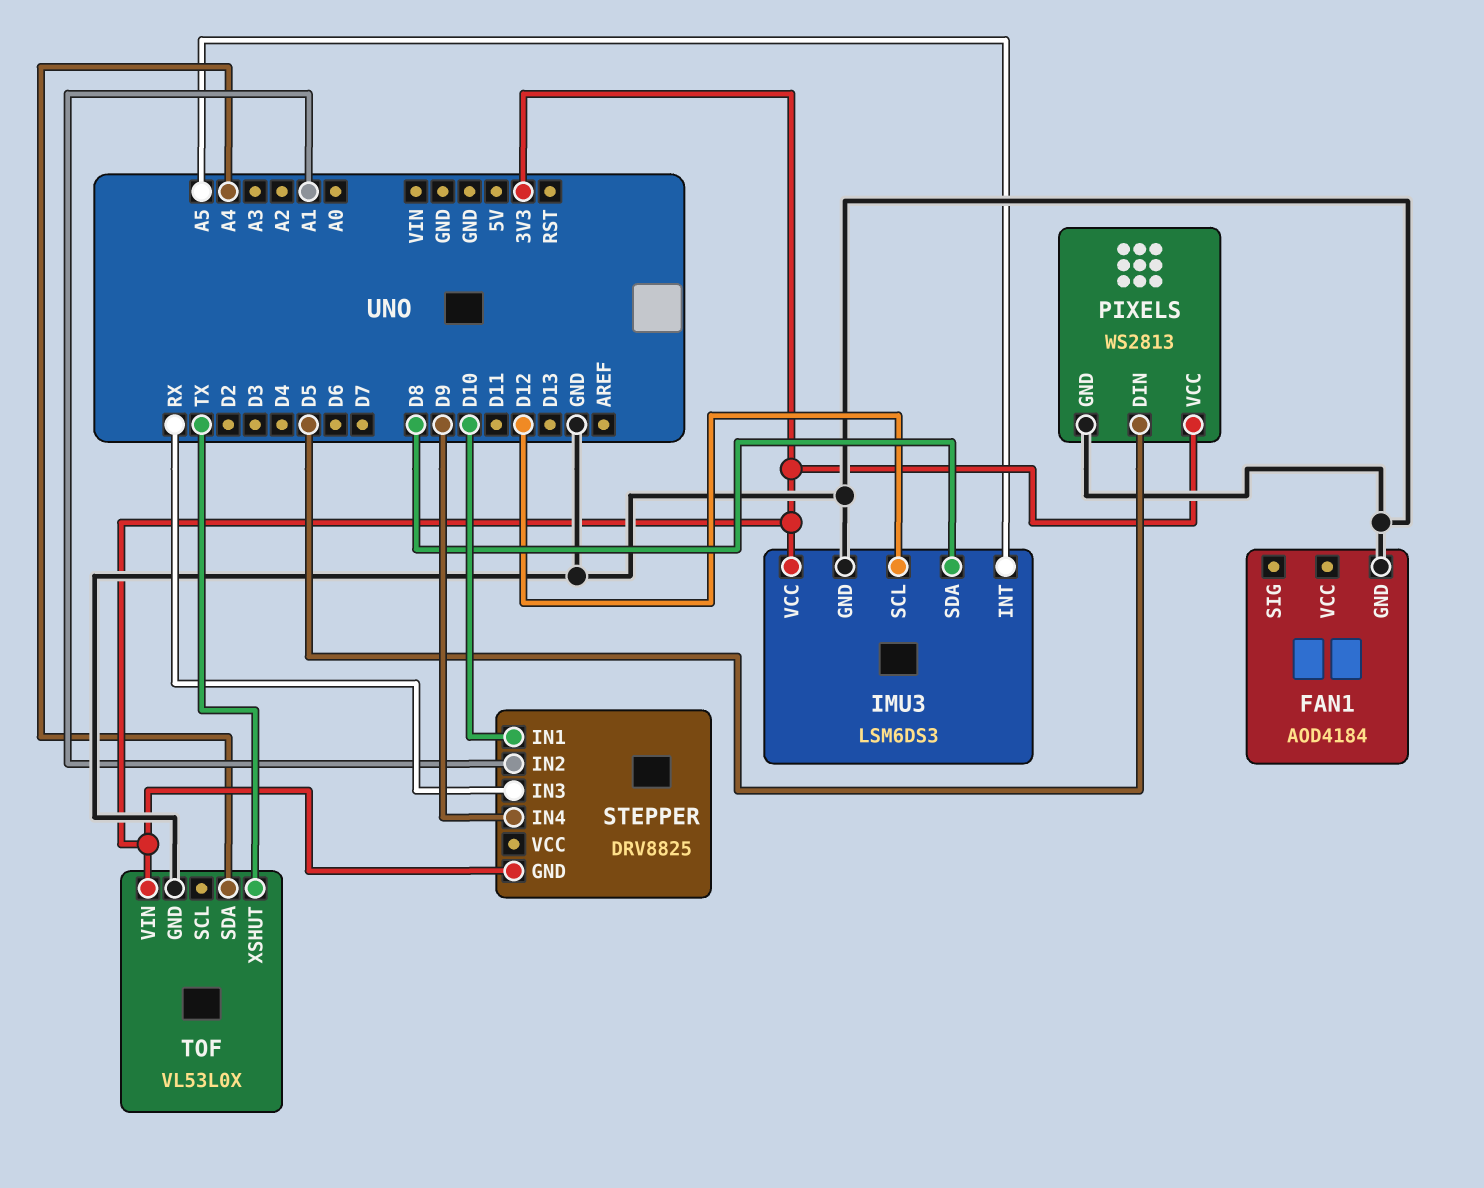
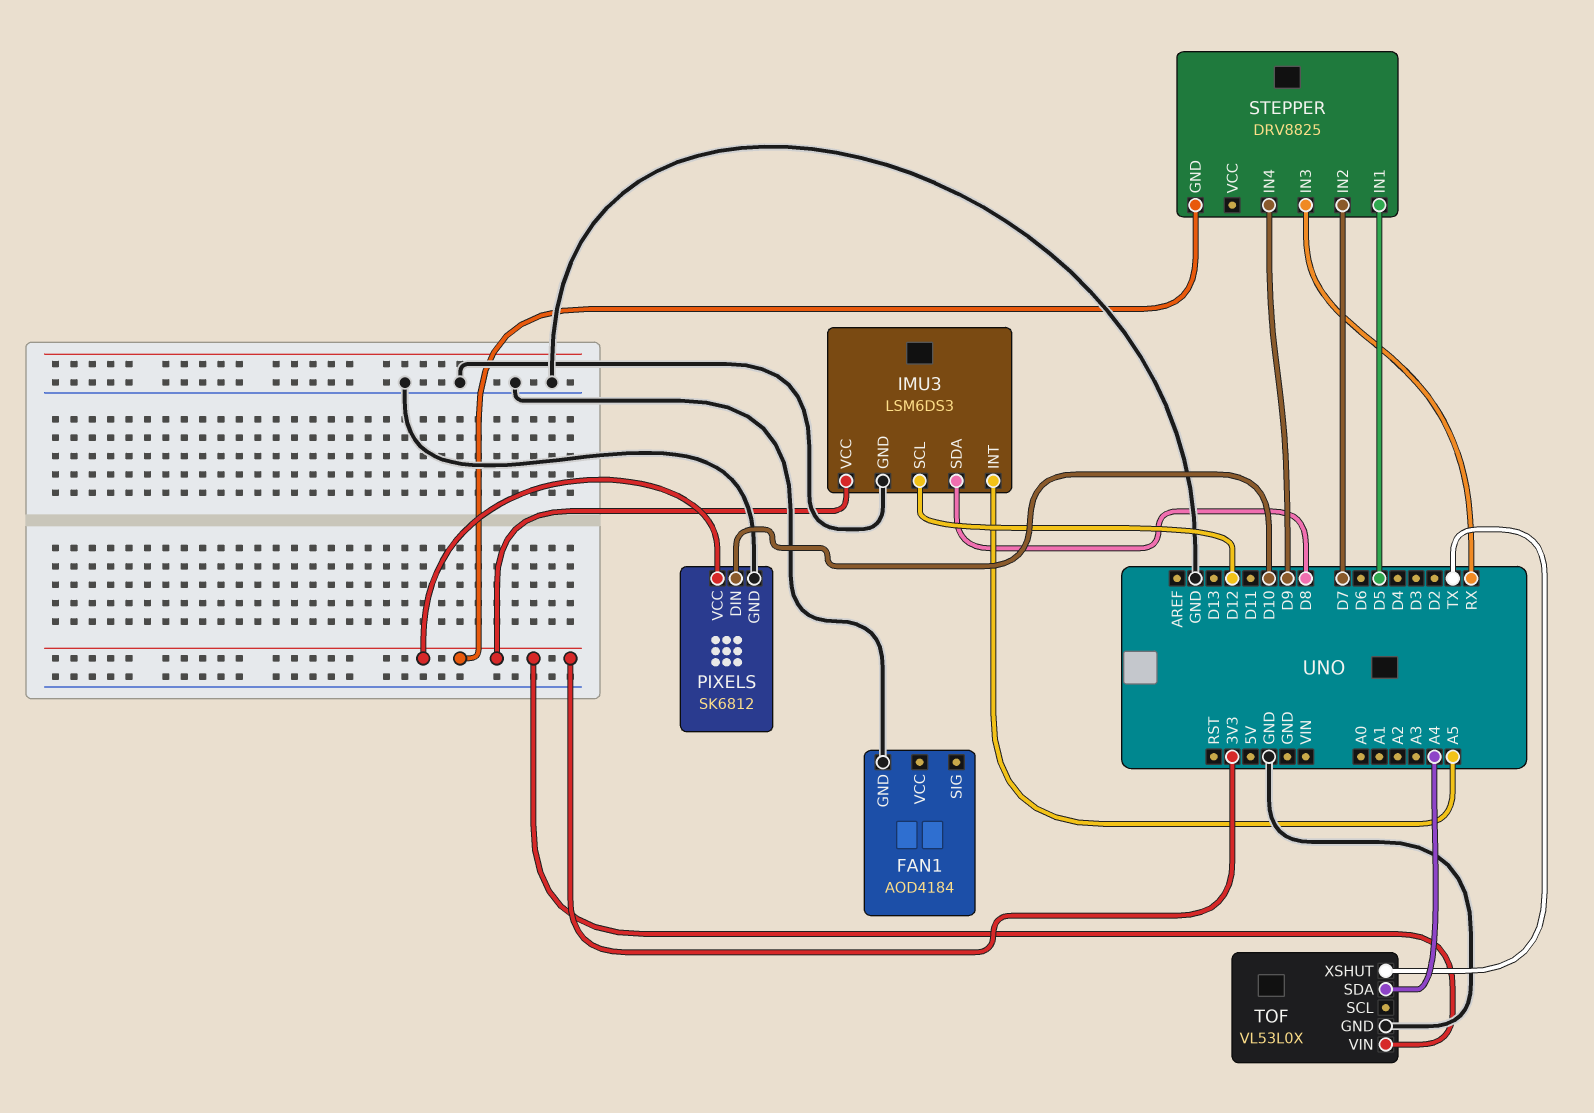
PIXELS: WS2813 -> SK6812
PIXELS pin DIN: D5 -> D10
STEPPER pin IN1: D10 -> D5
STEPPER pin IN2: A1 -> D7

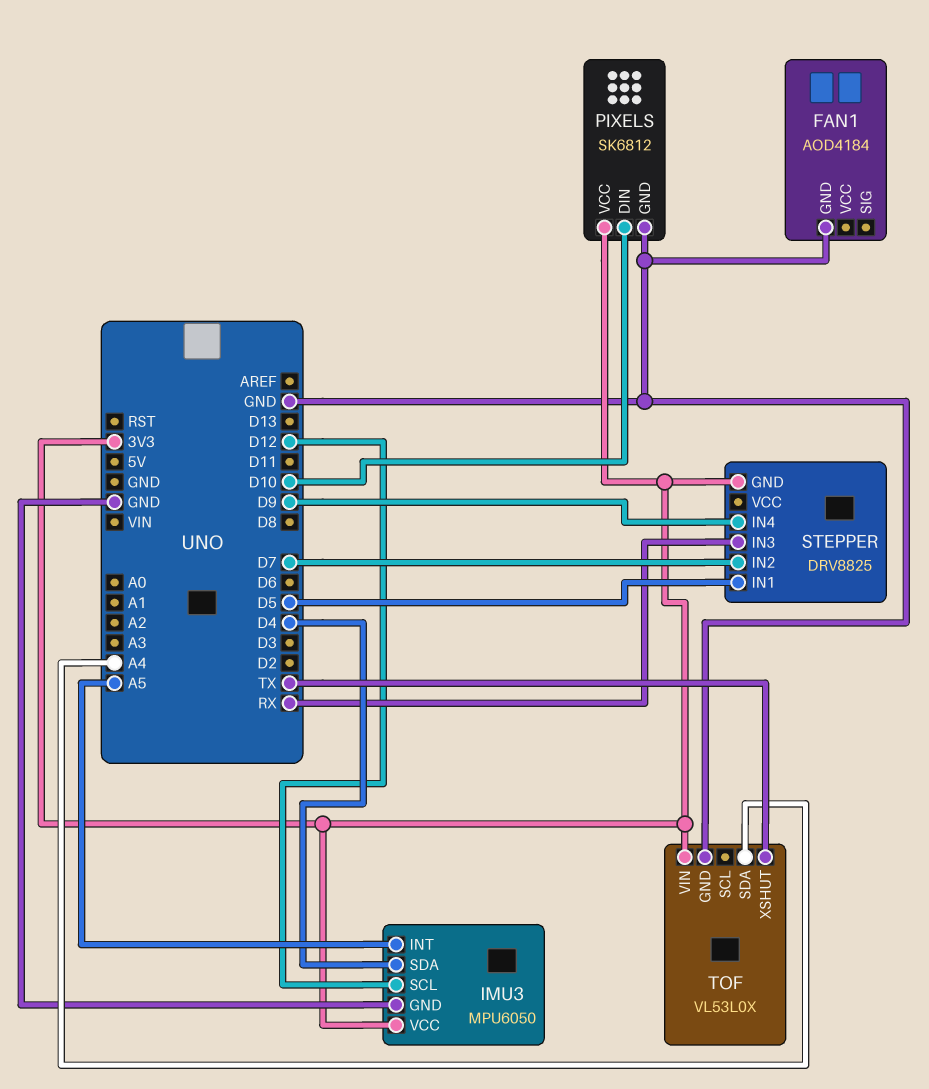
IMU3: LSM6DS3 -> MPU6050
IMU3 pin SDA: D8 -> D4

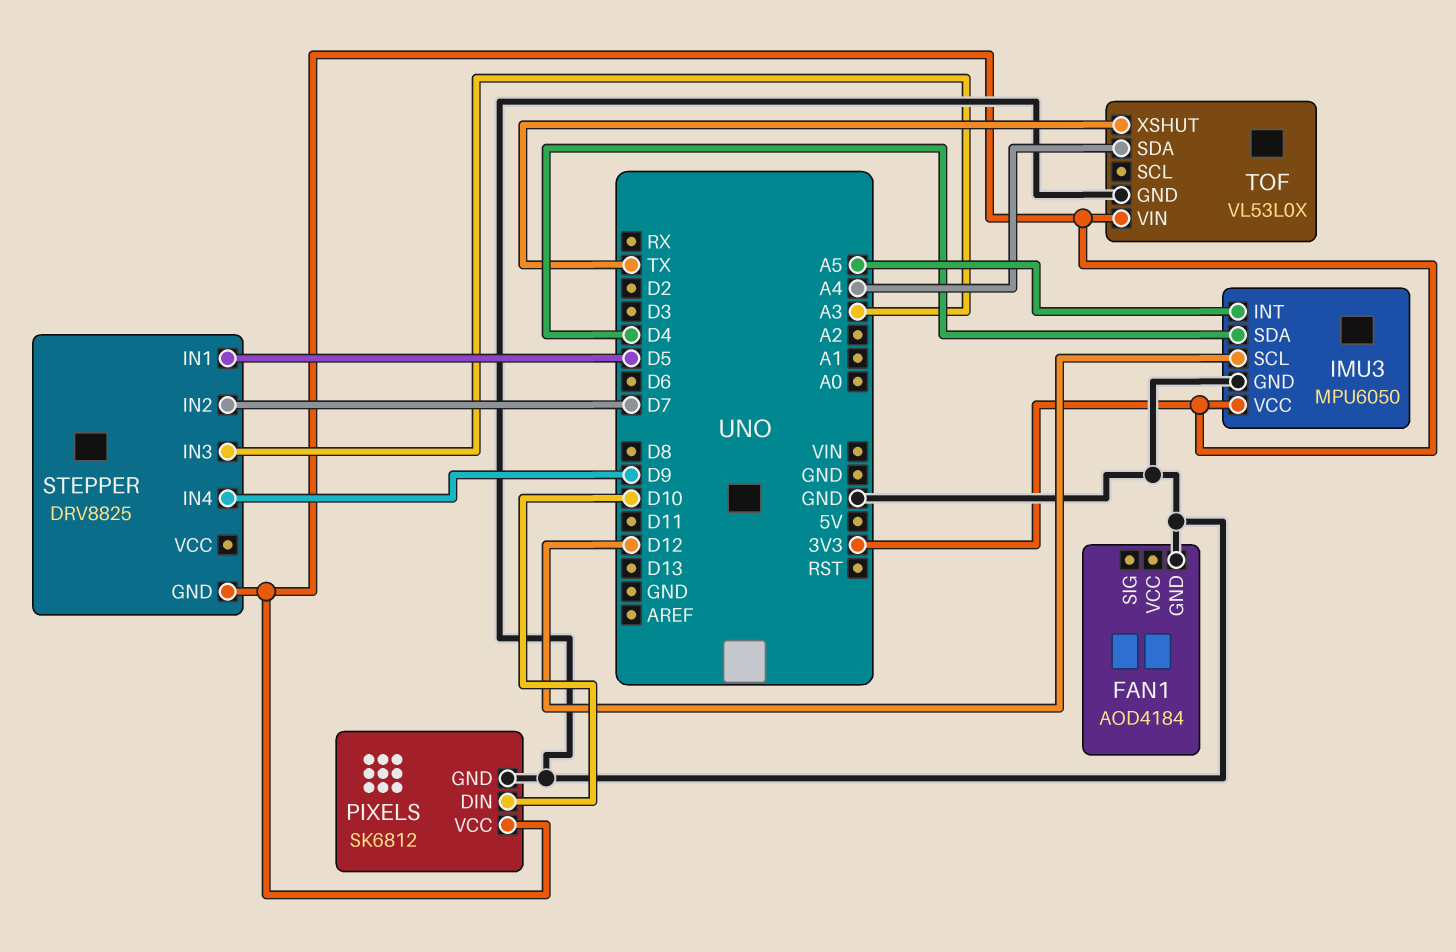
STEPPER pin IN3: RX -> A3

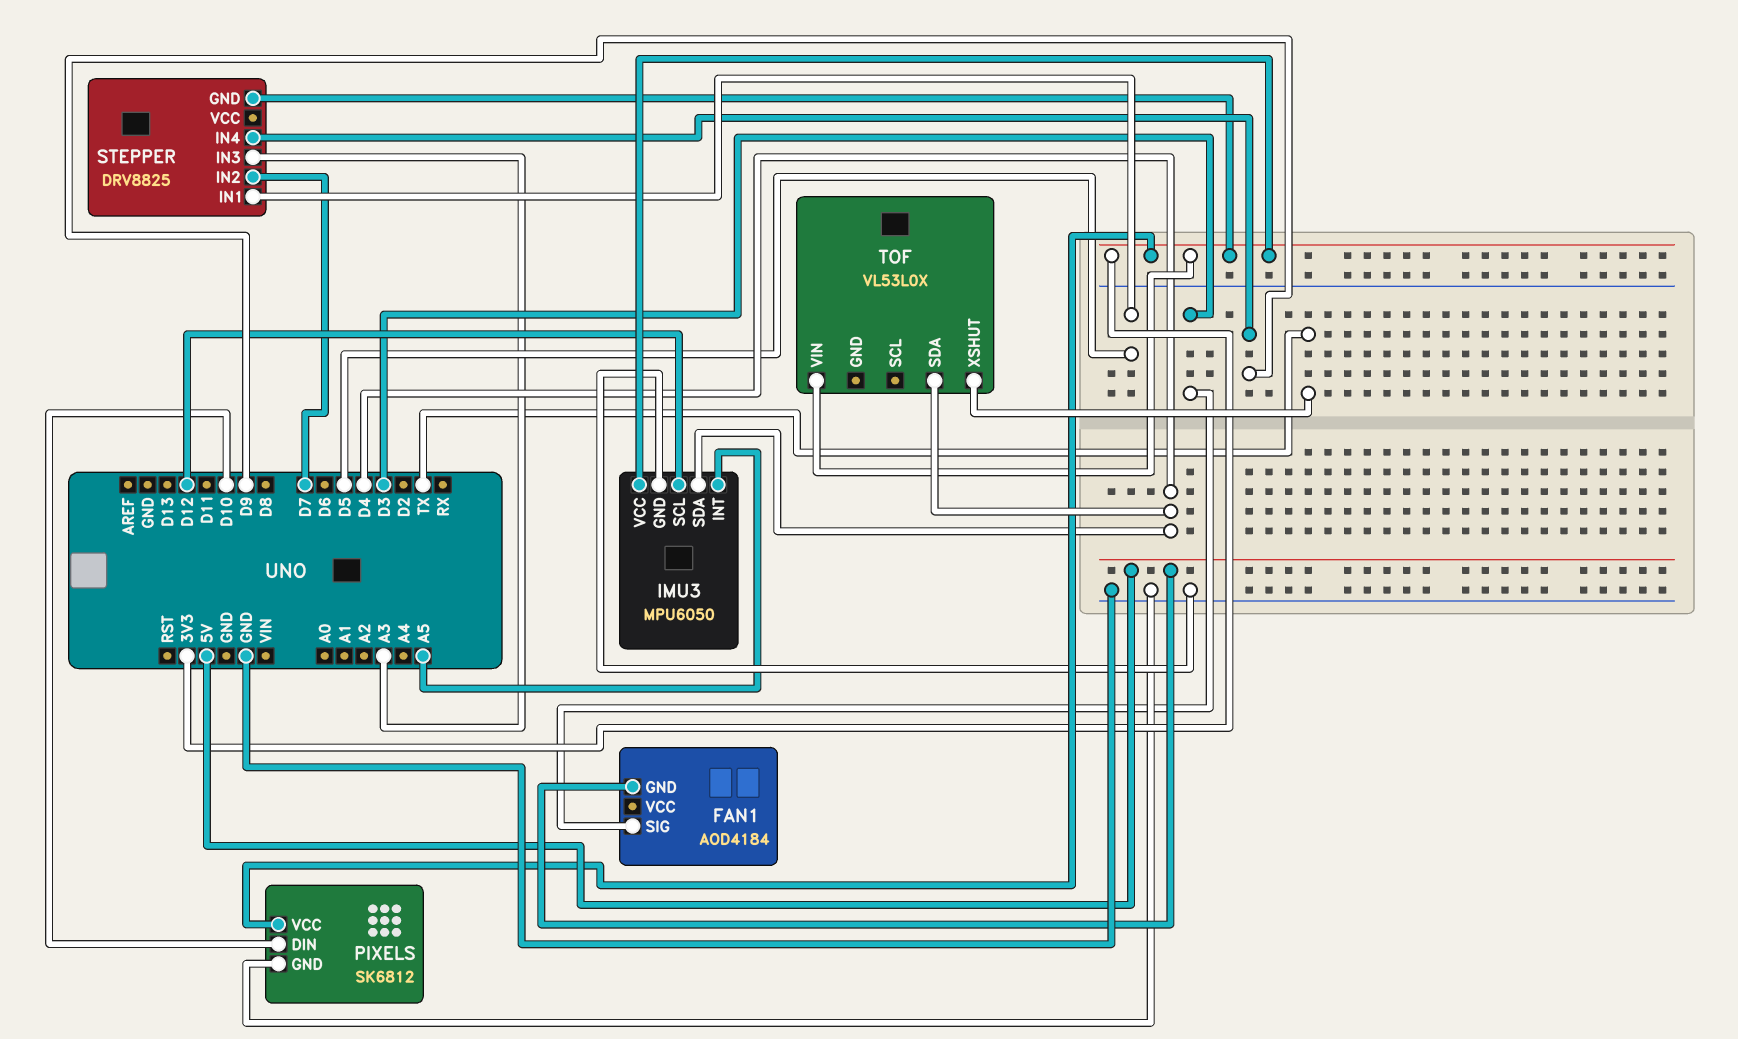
FAN1 pin GND: GND -> 5V
FAN1 pin SIG: none -> D3
TOF pin GND: GND -> none
TOF pin SDA: A4 -> D4

